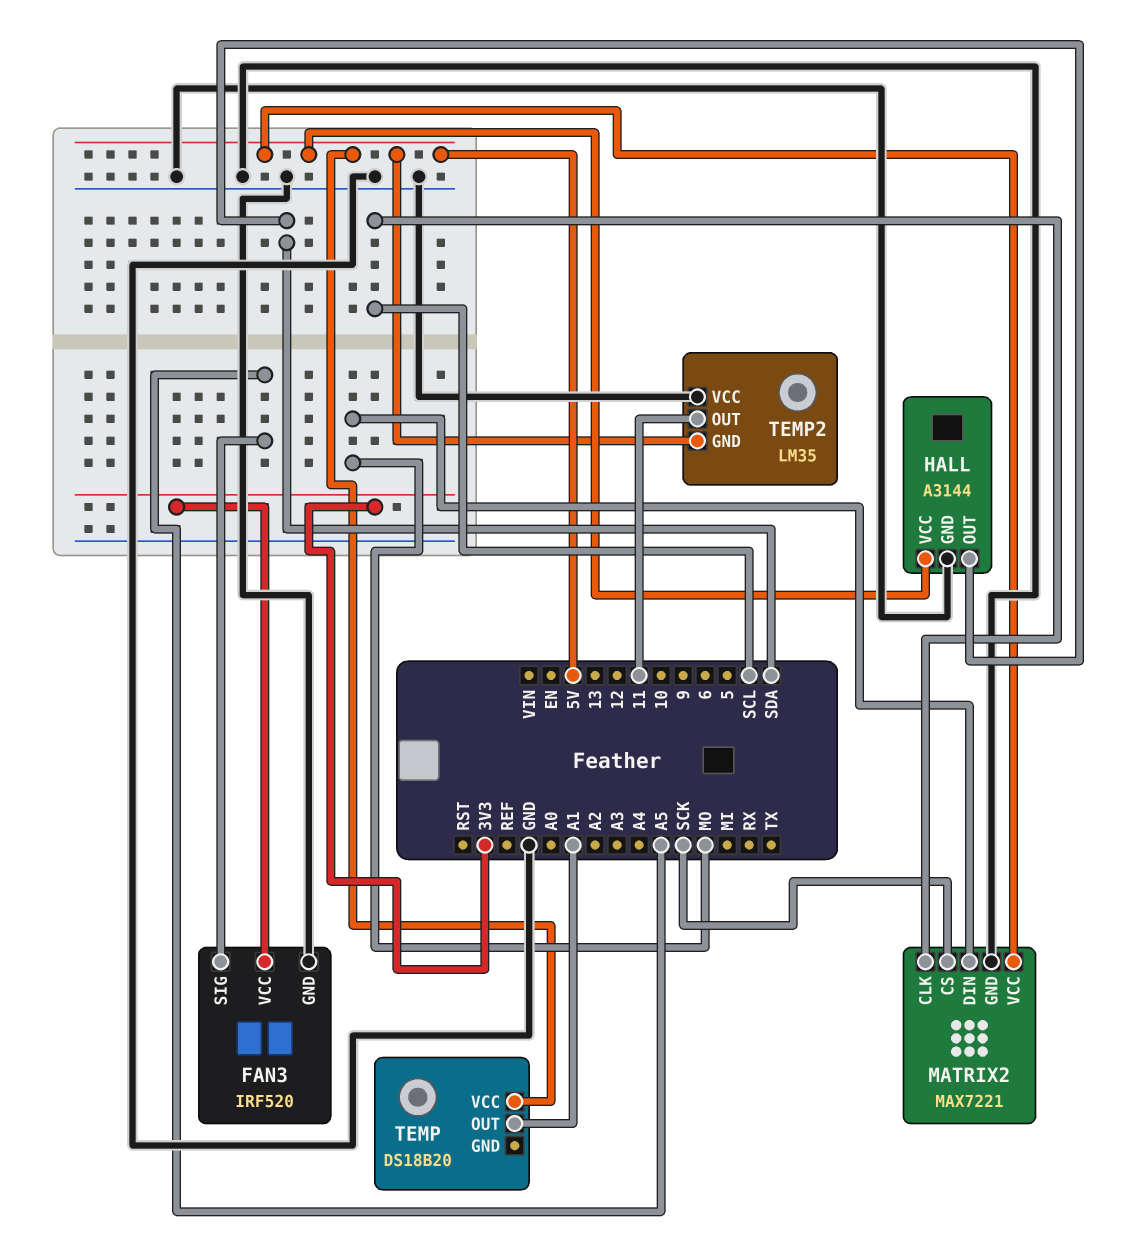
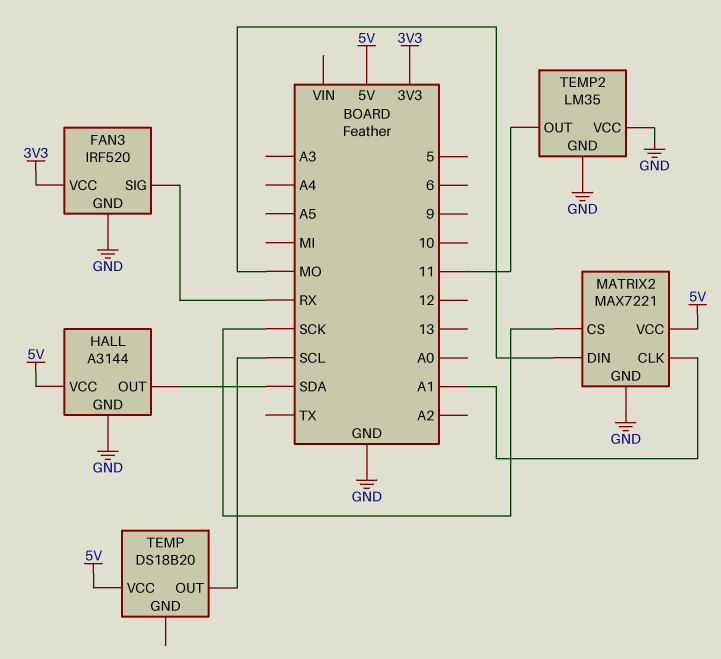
FAN3 pin SIG: A5 -> RX
MATRIX2 pin CLK: SCL -> A1
TEMP pin OUT: A1 -> SCL
TEMP2 pin GND: 5V -> GND

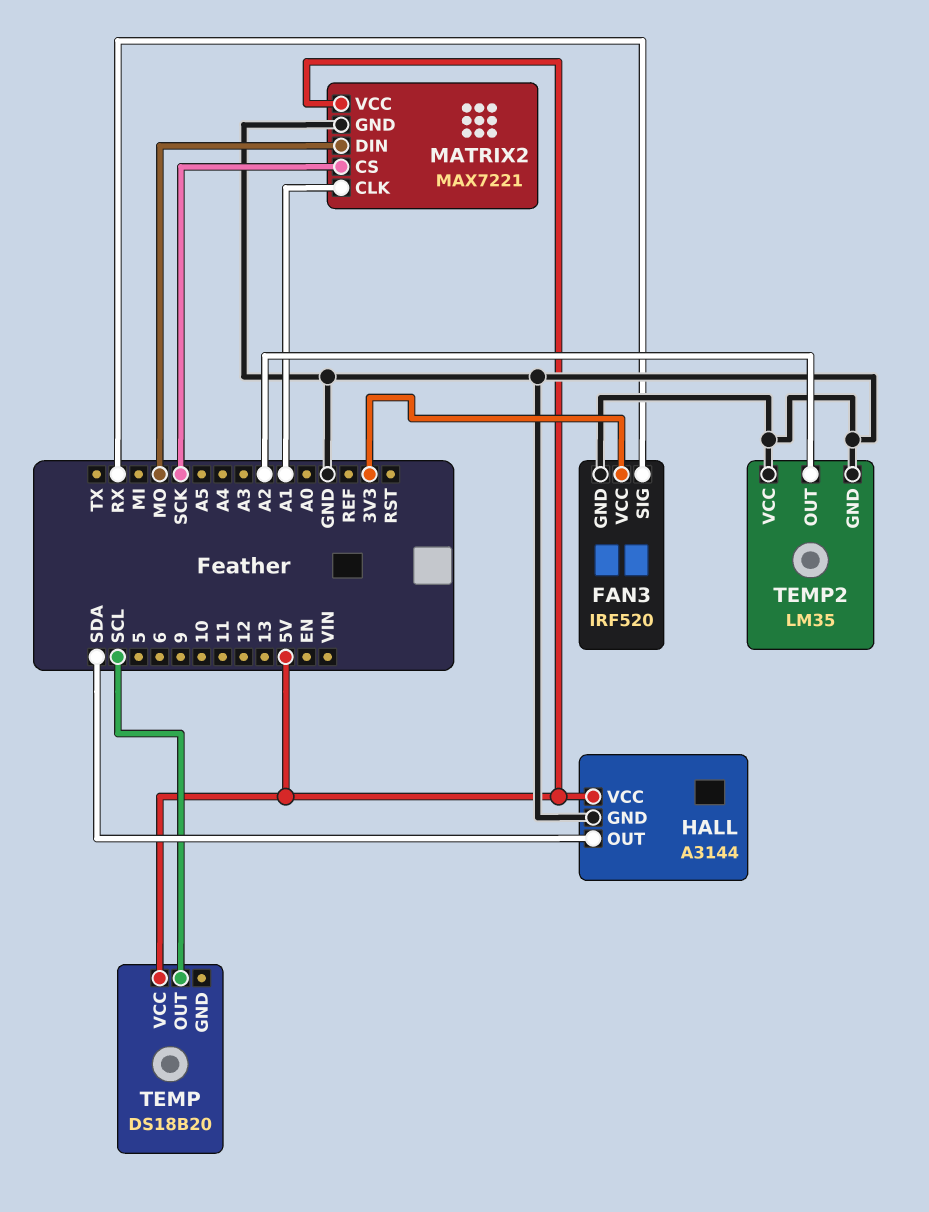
TEMP2 pin OUT: 11 -> A2

